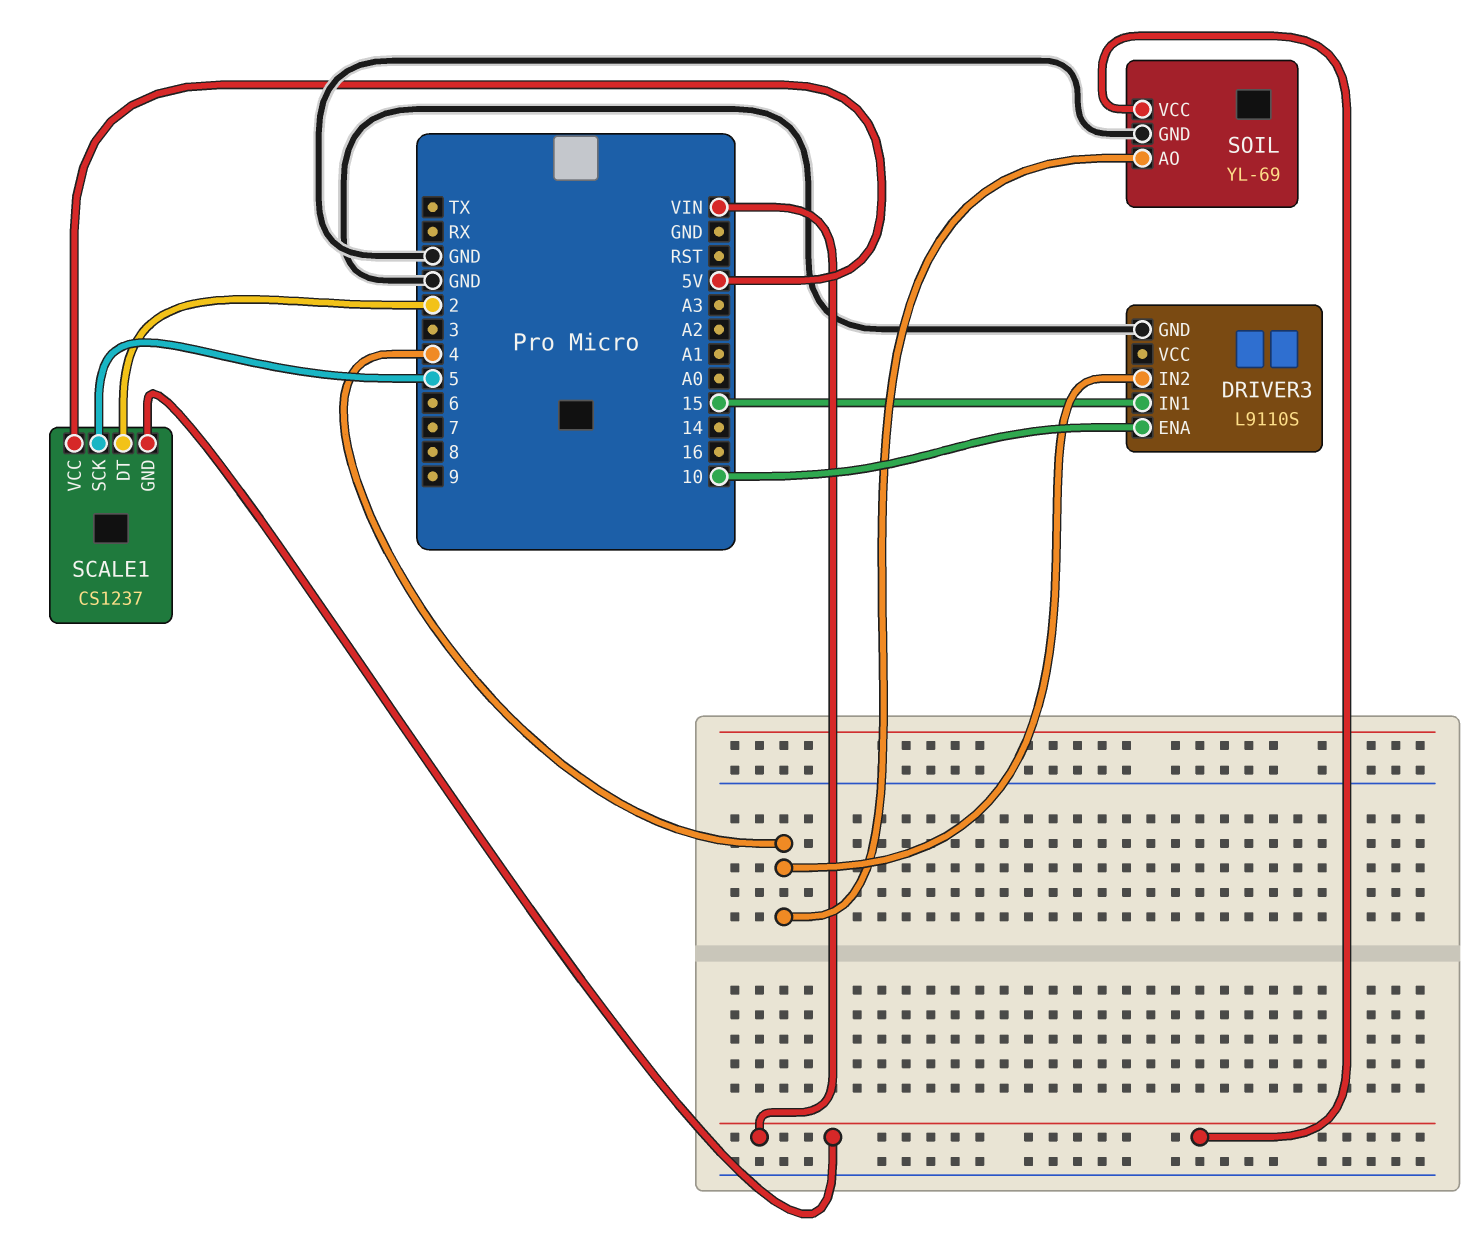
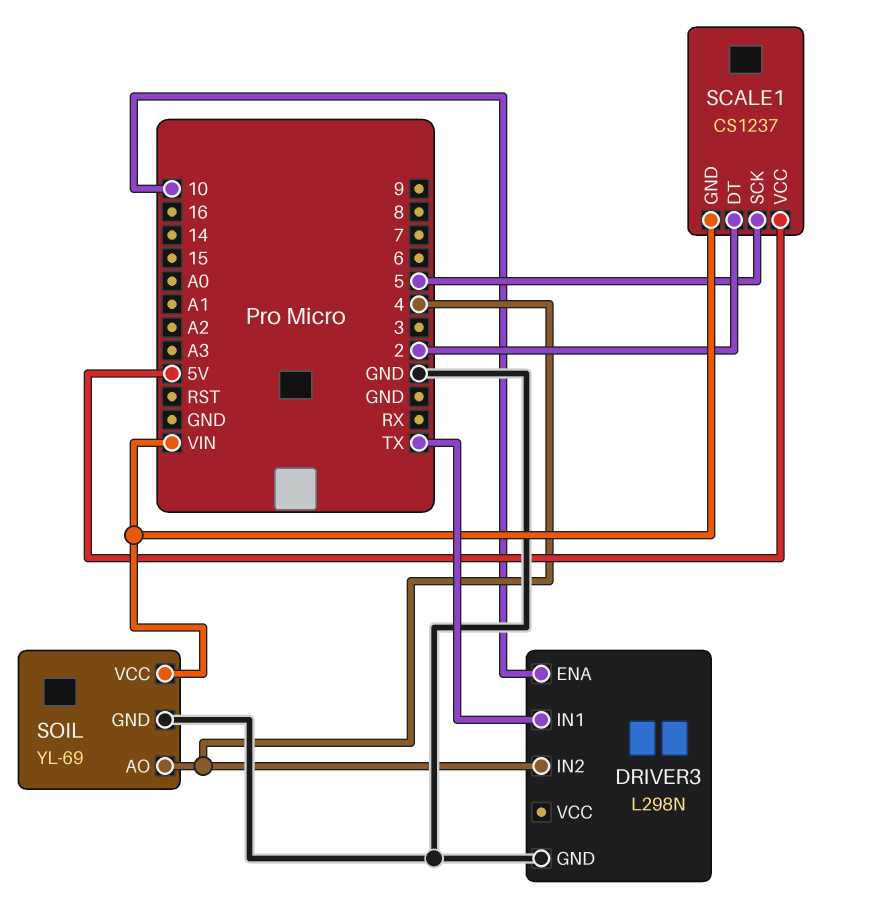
DRIVER3: L9110S -> L298N
DRIVER3 pin IN1: 15 -> TX

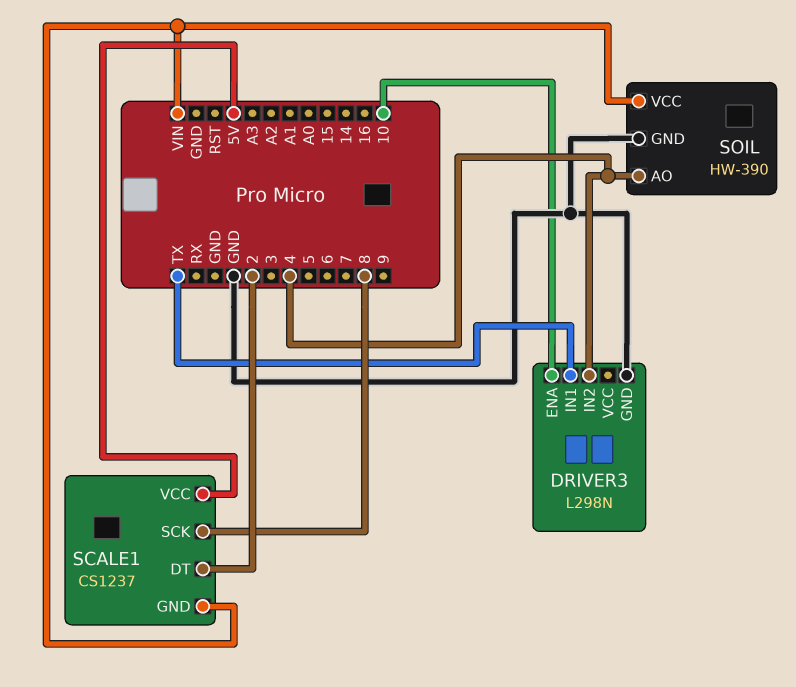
SCALE1 pin SCK: 5 -> 8
SOIL: YL-69 -> HW-390

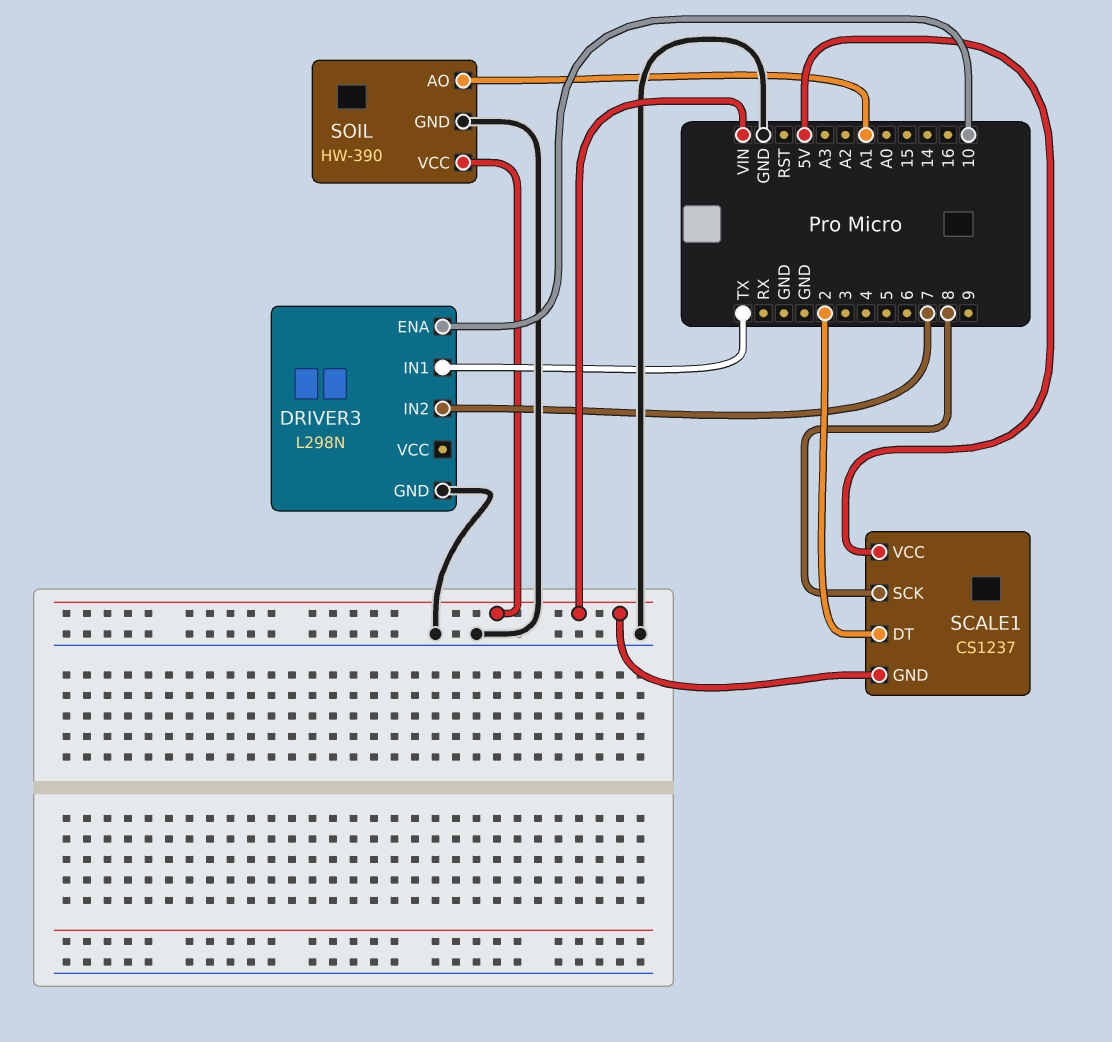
DRIVER3 pin IN2: 4 -> 7
SOIL pin AO: 4 -> A1

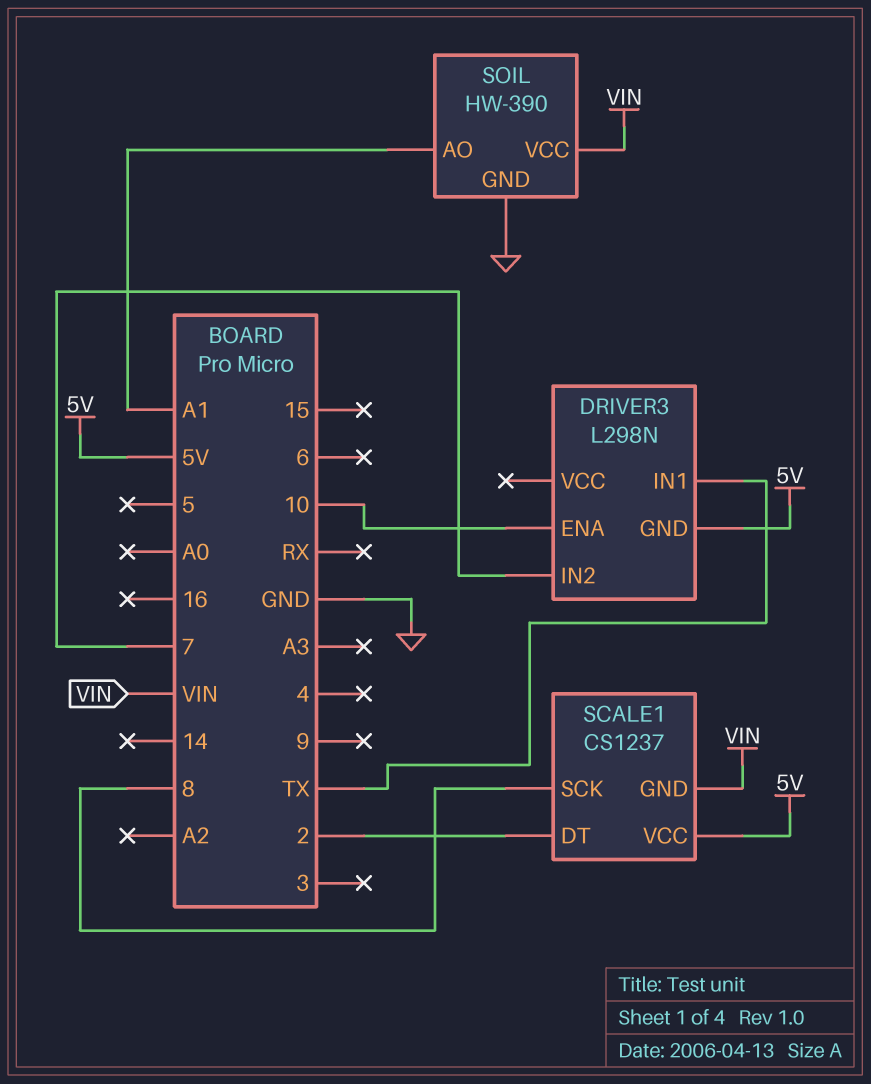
DRIVER3 pin GND: GND -> 5V

